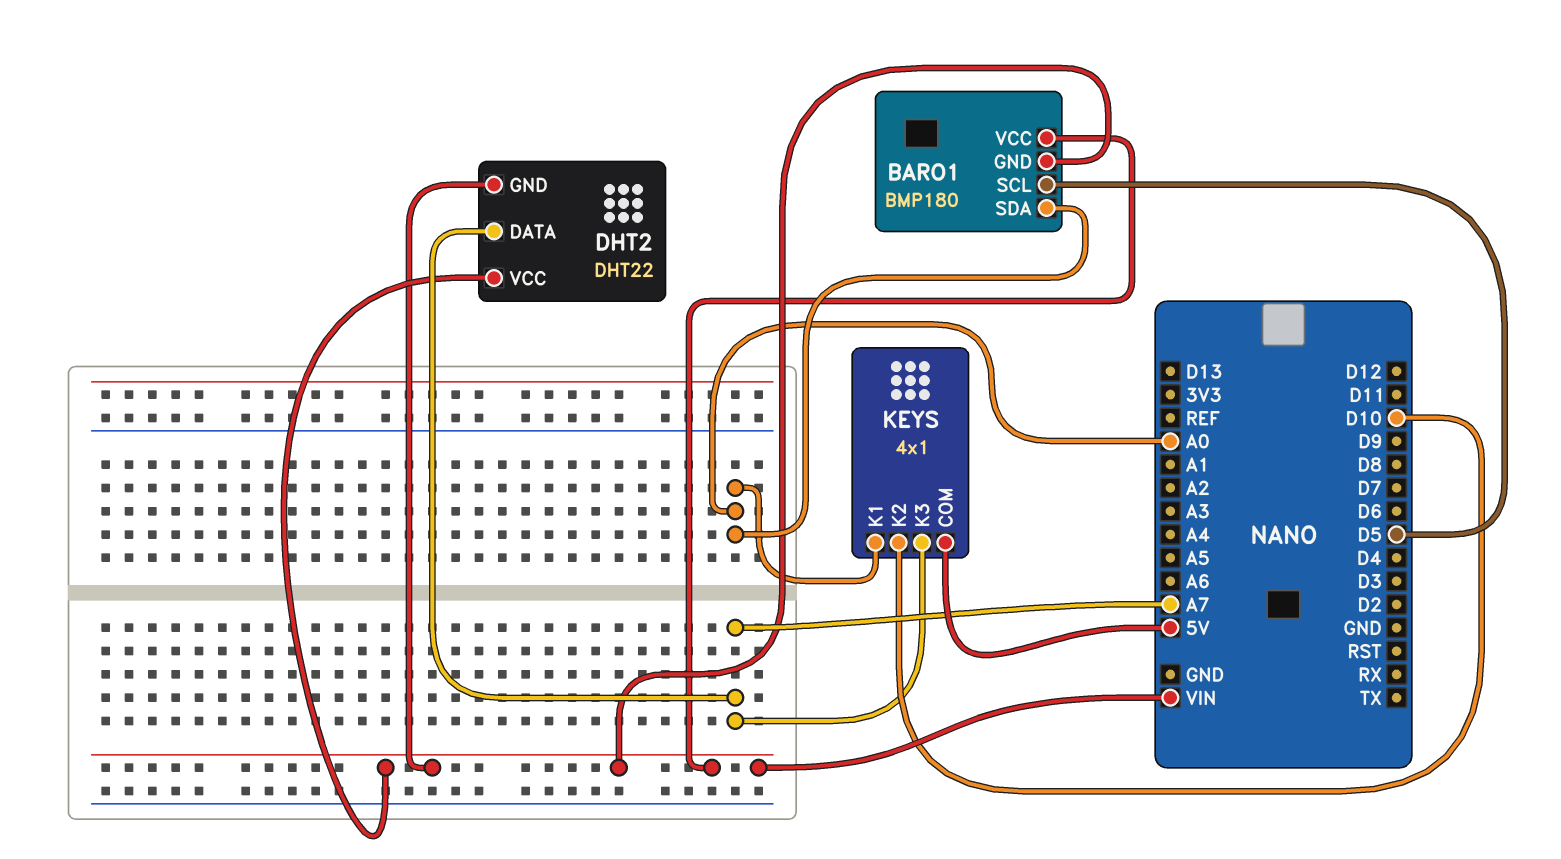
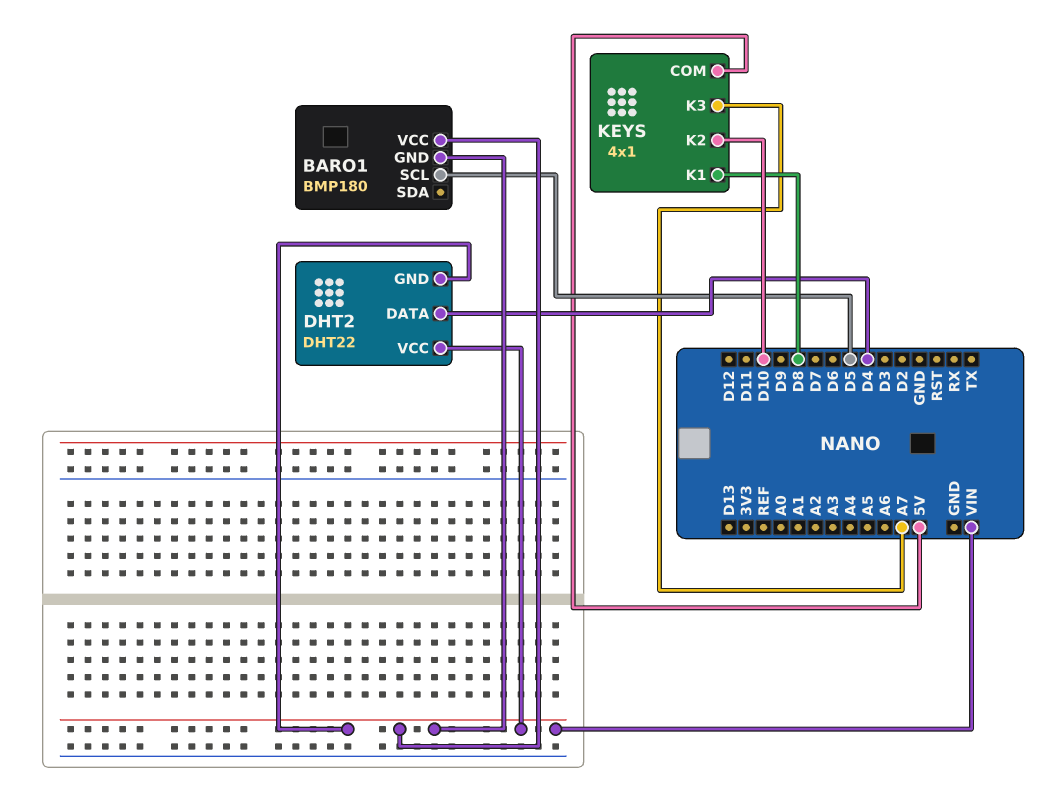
BARO1 pin SDA: A0 -> none
DHT2 pin DATA: A7 -> D4
KEYS pin K1: A0 -> D8

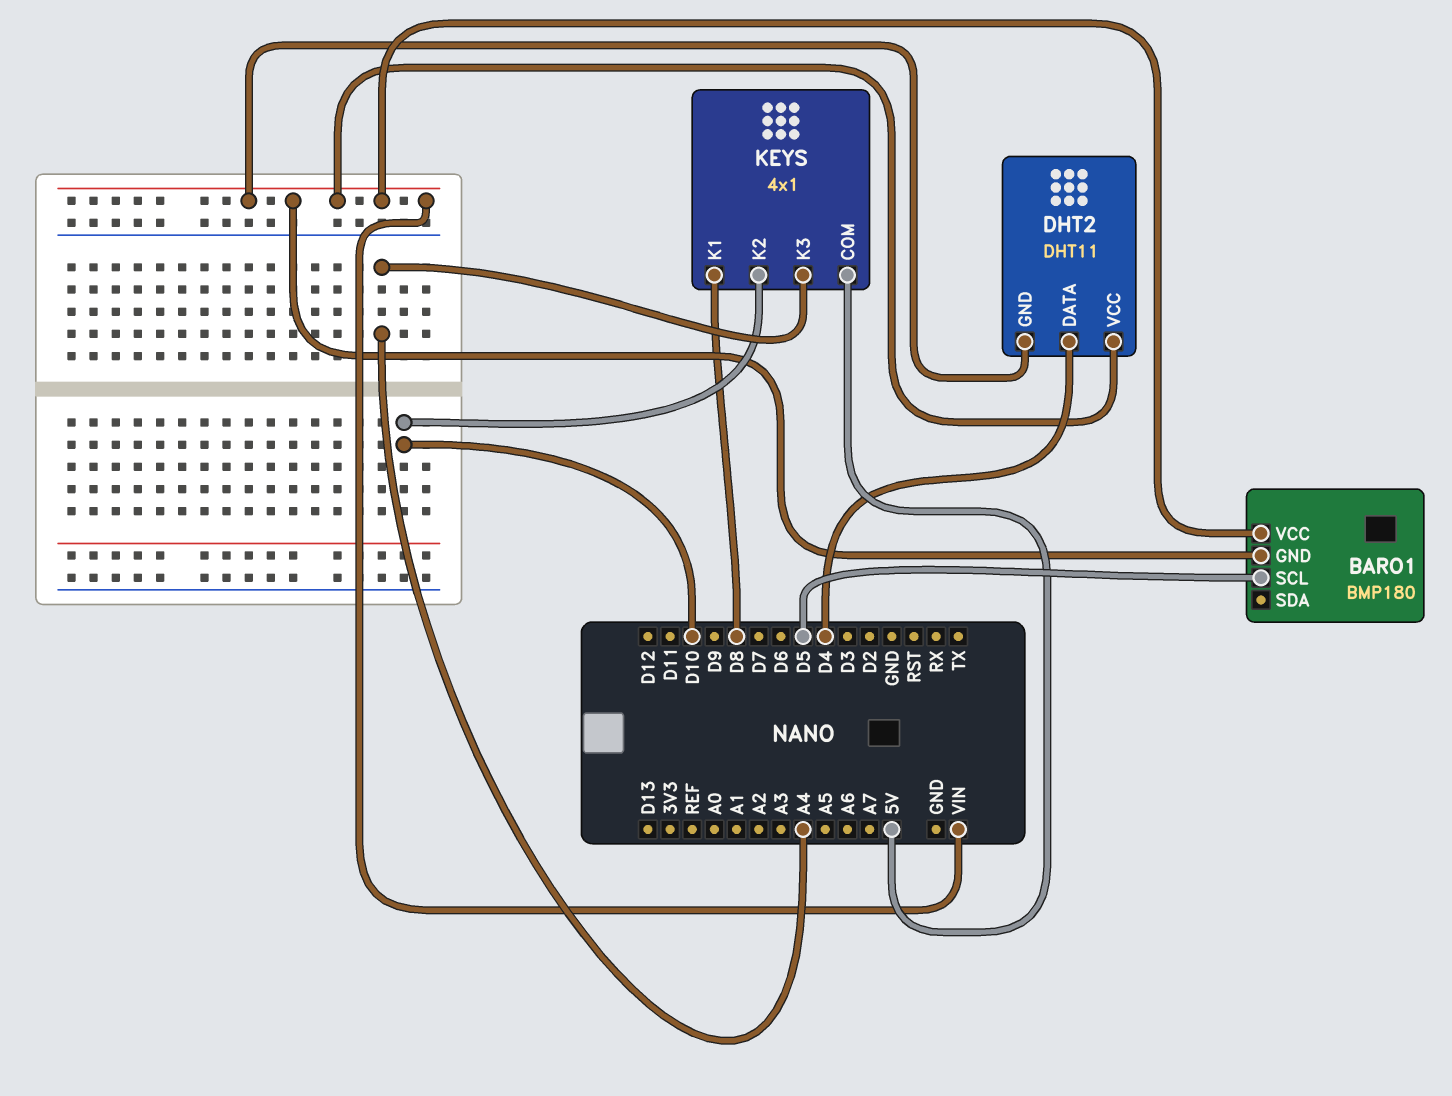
DHT2: DHT22 -> DHT11
KEYS pin K3: A7 -> A4

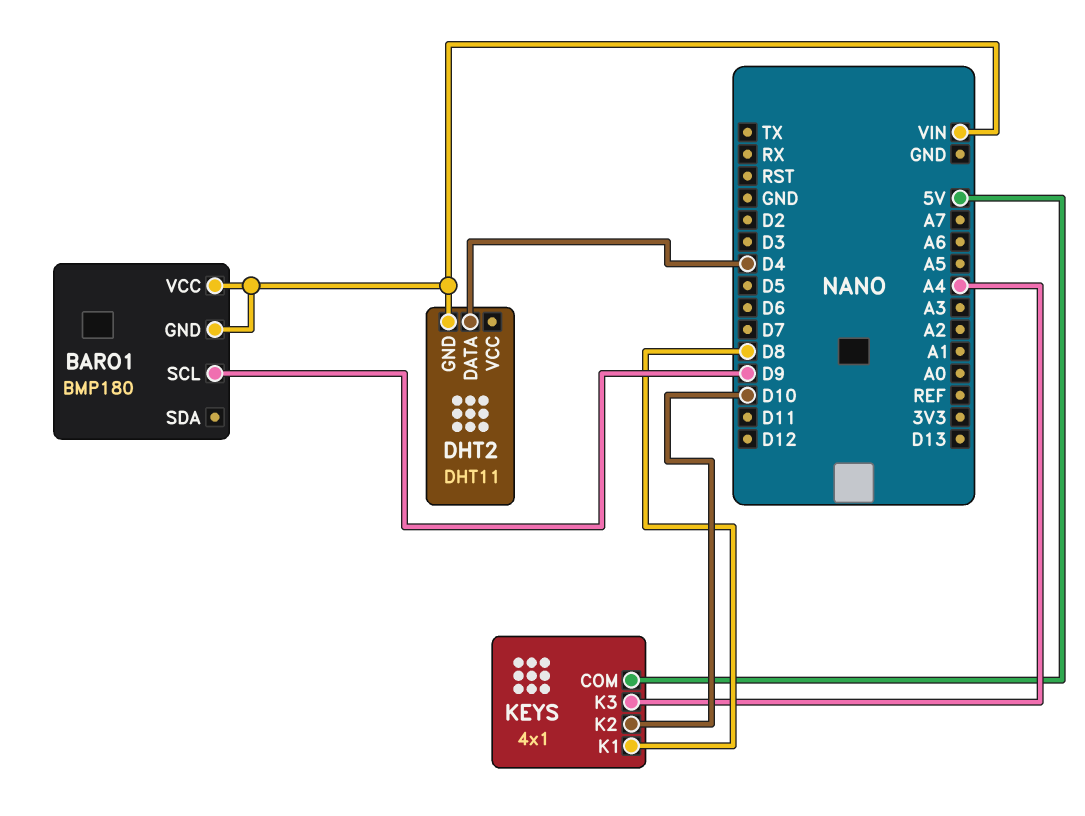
BARO1 pin SCL: D5 -> D9
DHT2 pin VCC: VIN -> none

